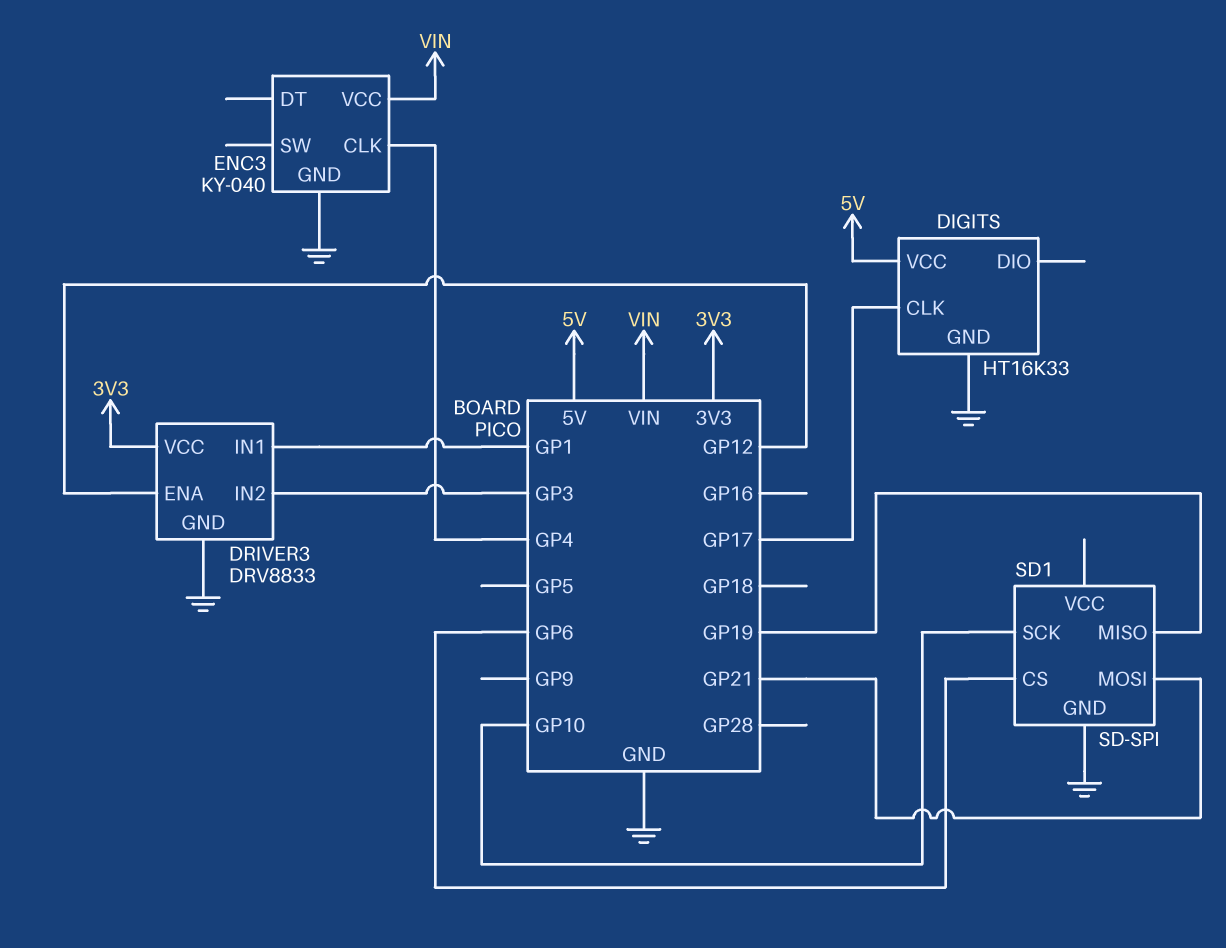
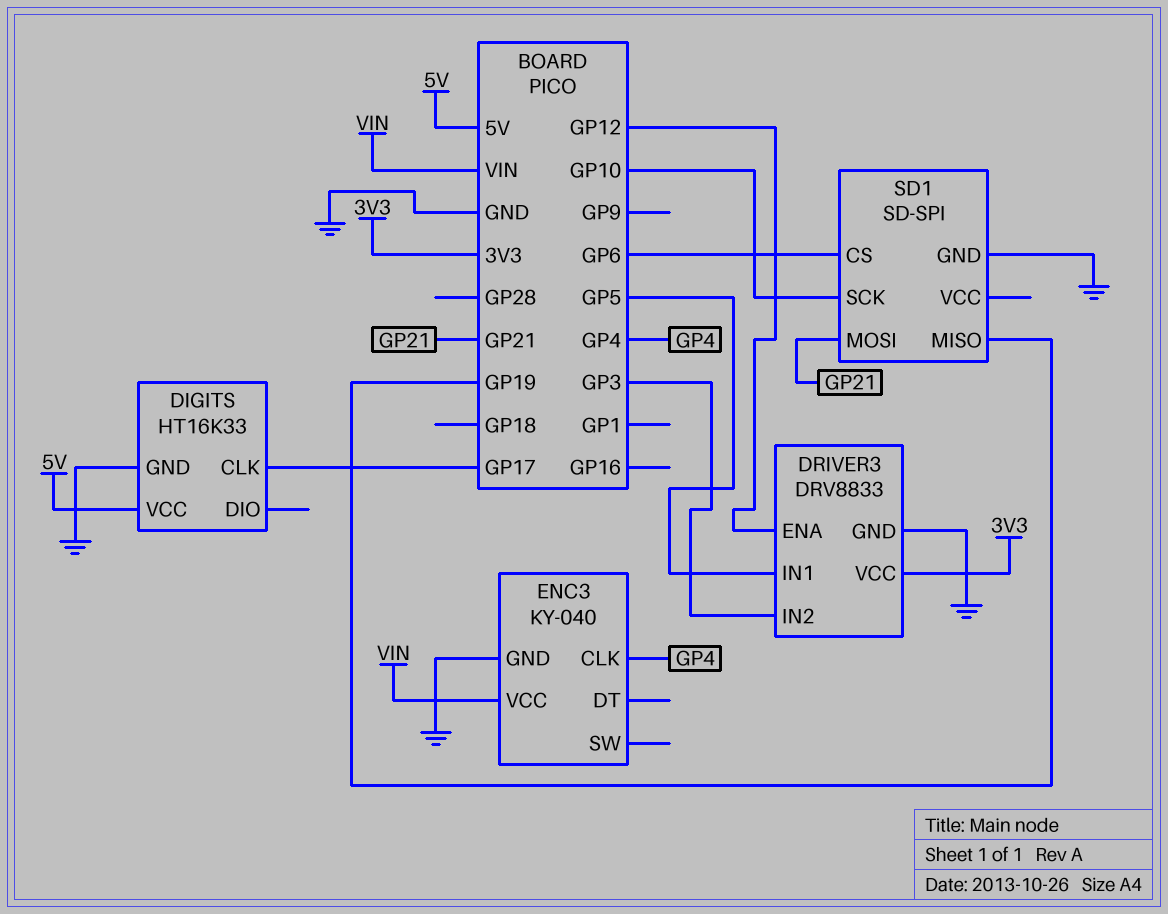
DRIVER3 pin IN1: GP1 -> GP5

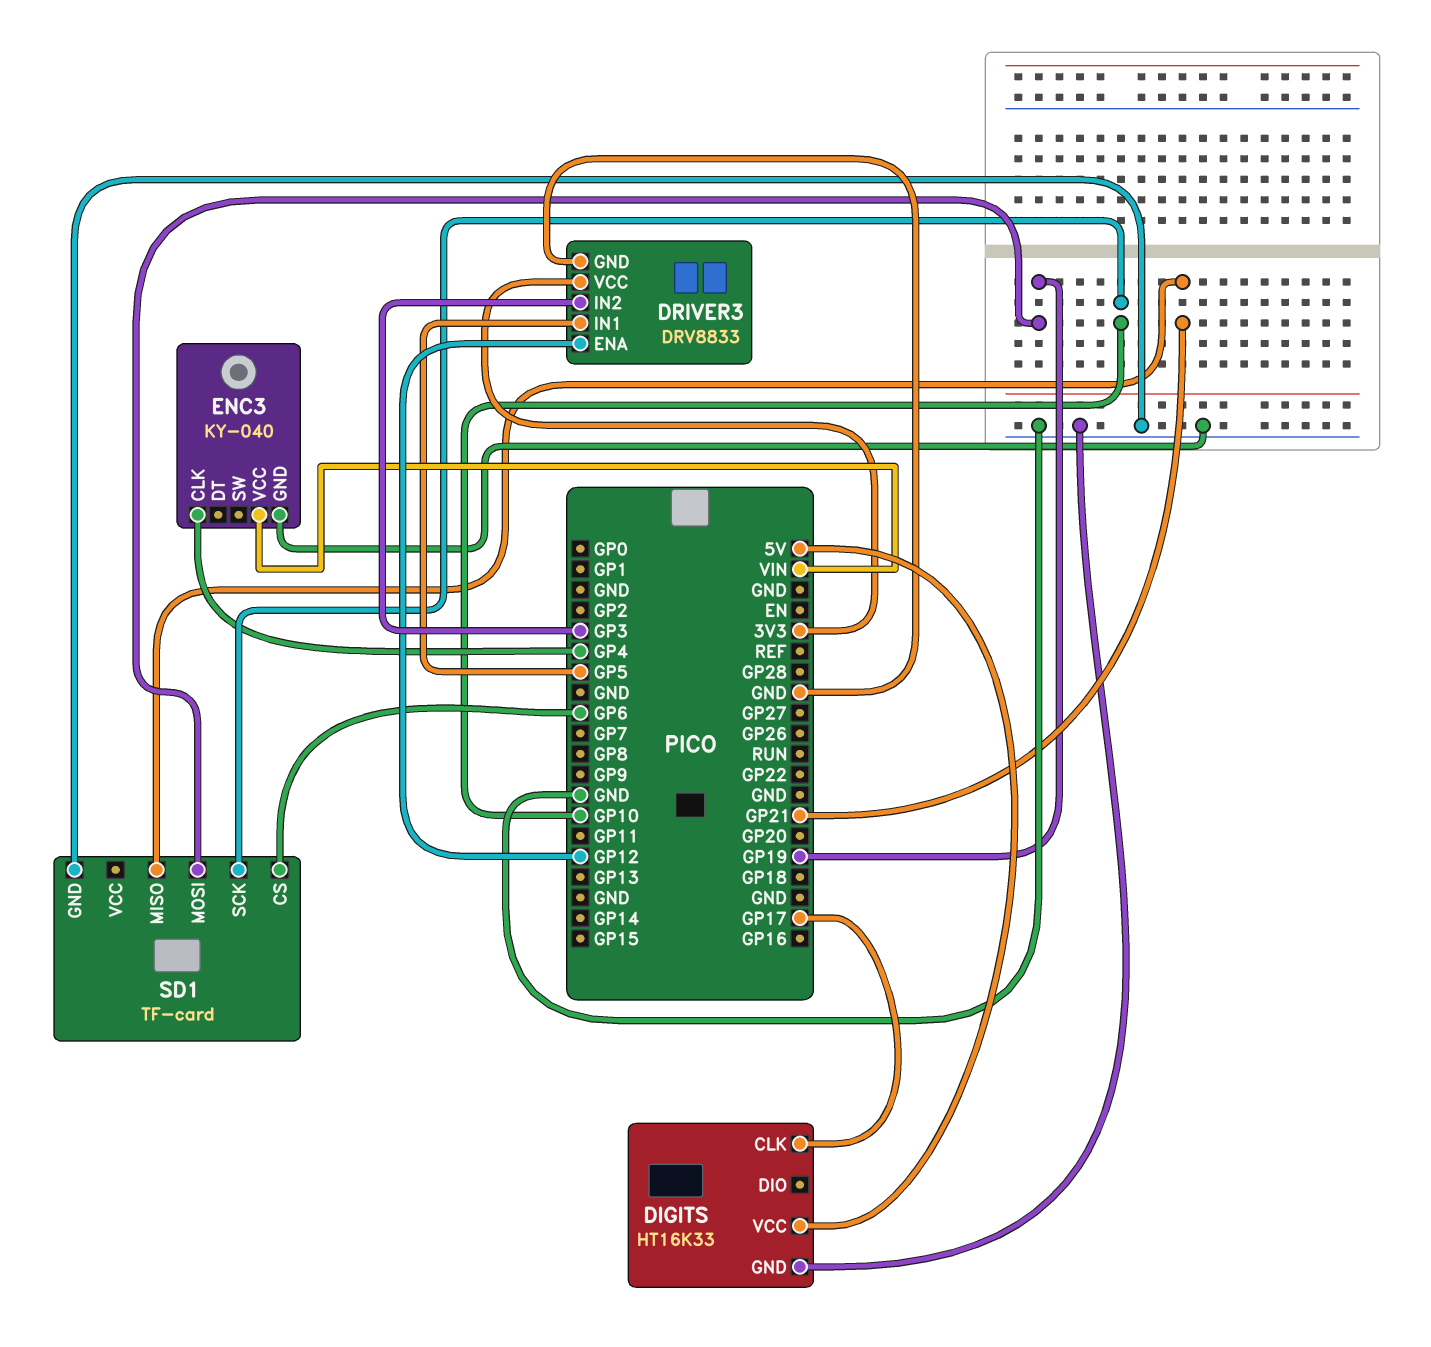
SD1: SD-SPI -> TF-card
SD1 pin MISO: GP19 -> GP21
SD1 pin MOSI: GP21 -> GP19

